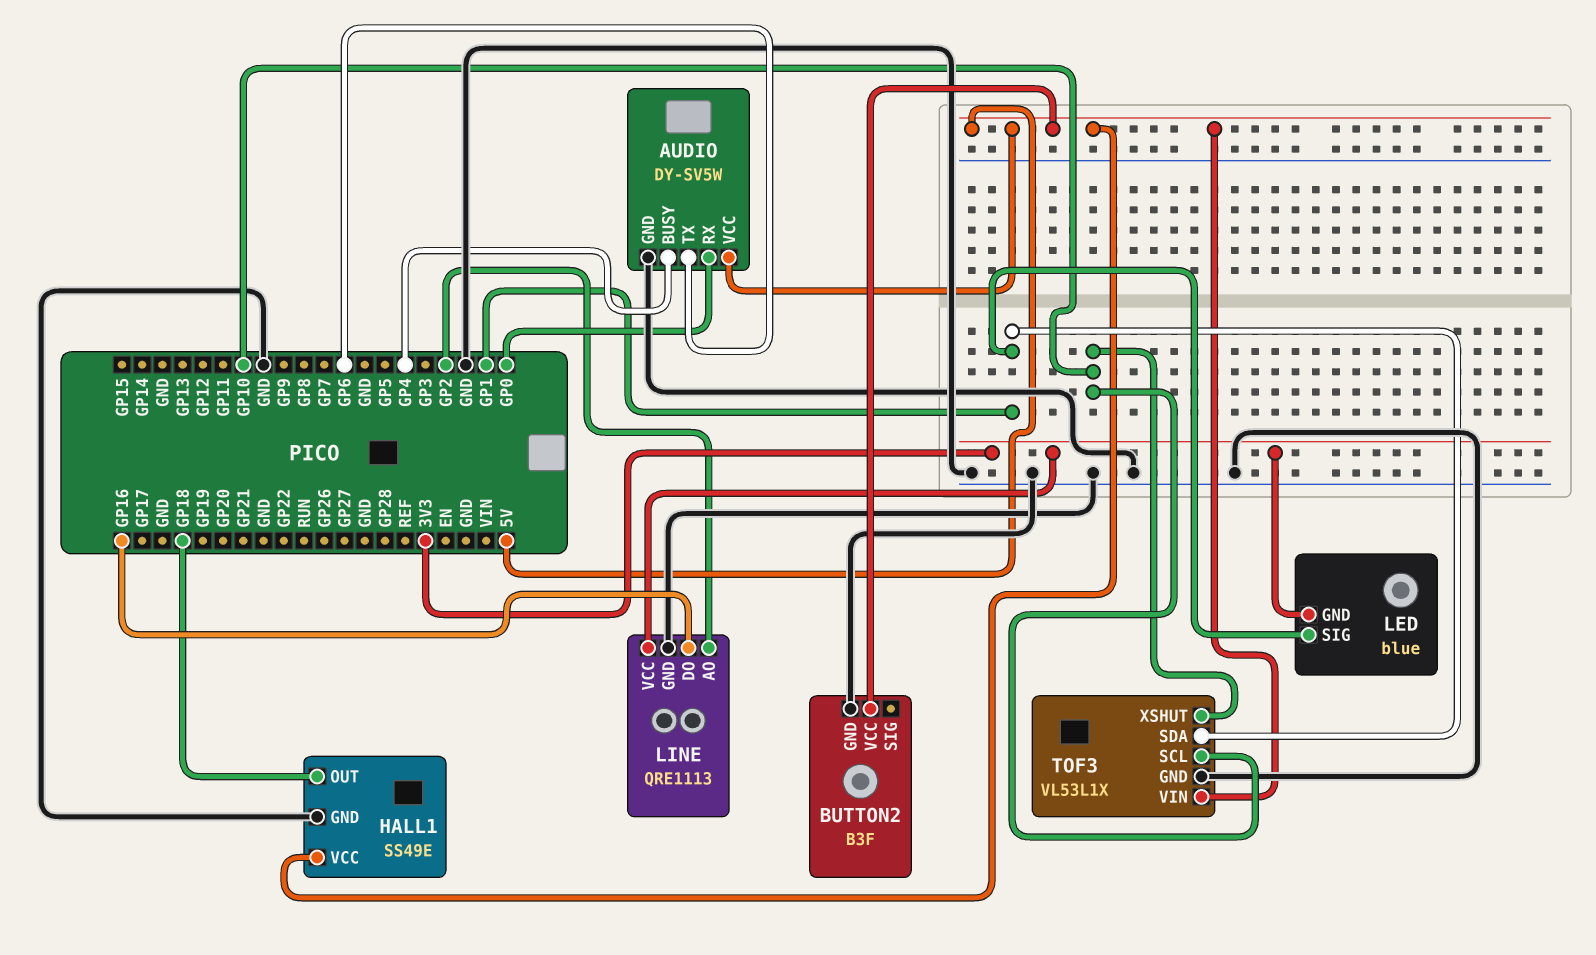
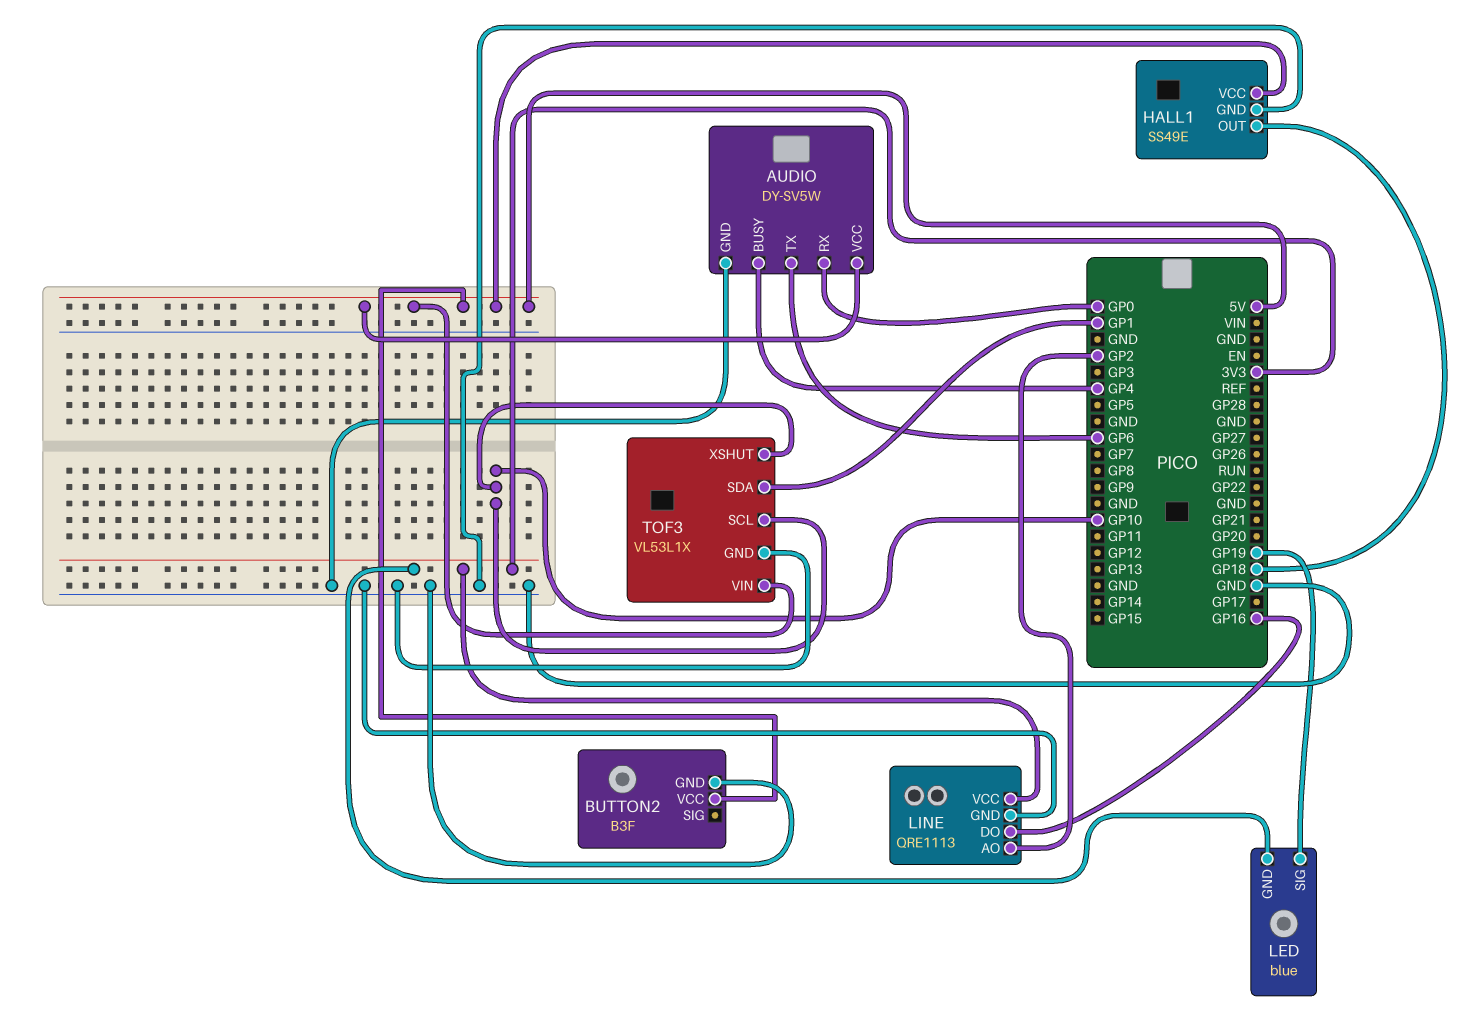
LED pin SIG: GP1 -> GP19

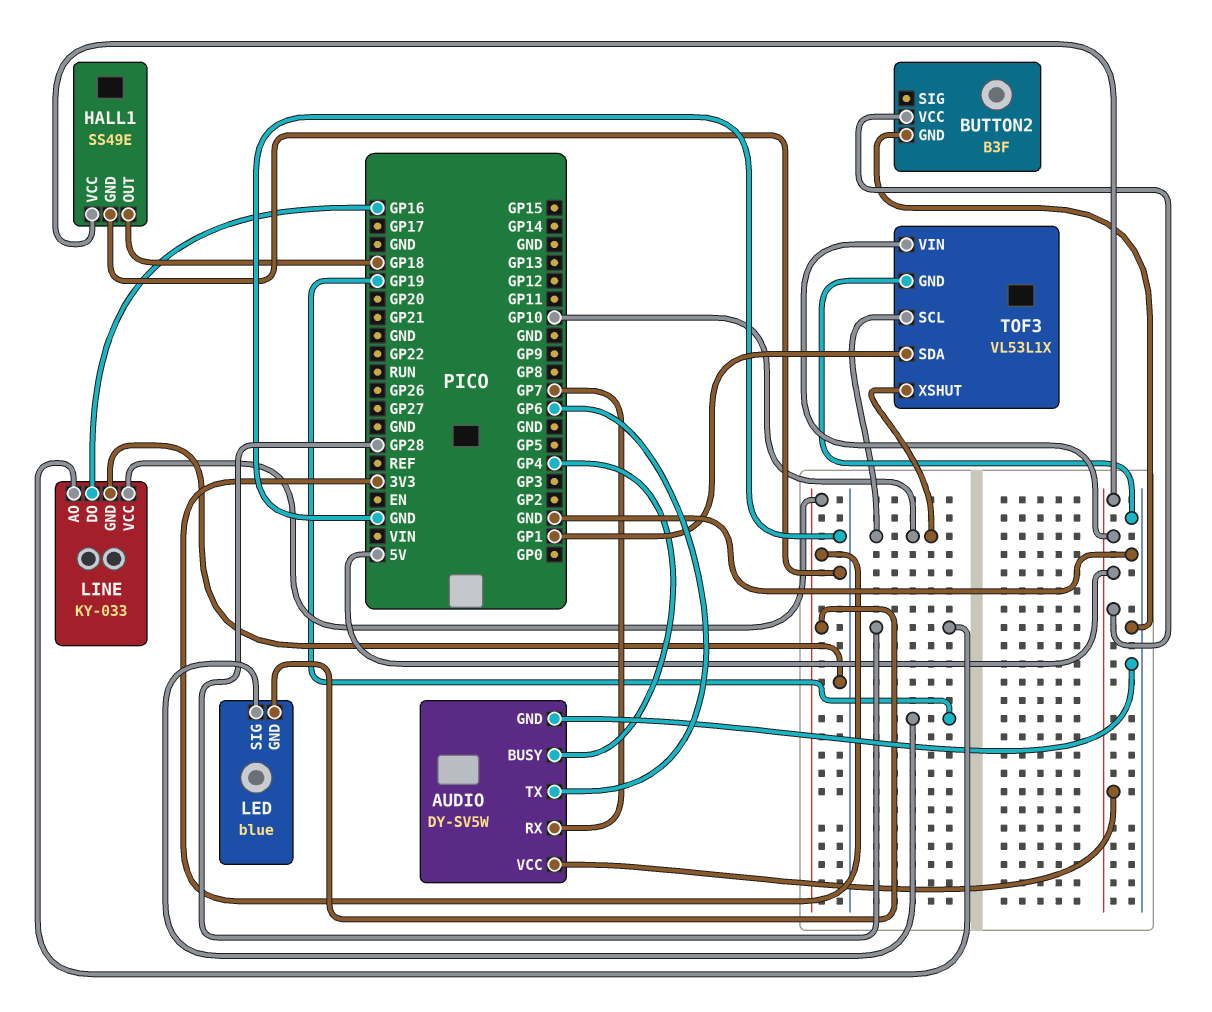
AUDIO pin RX: GP0 -> GP7
LINE: QRE1113 -> KY-033
LINE pin AO: GP2 -> GP28

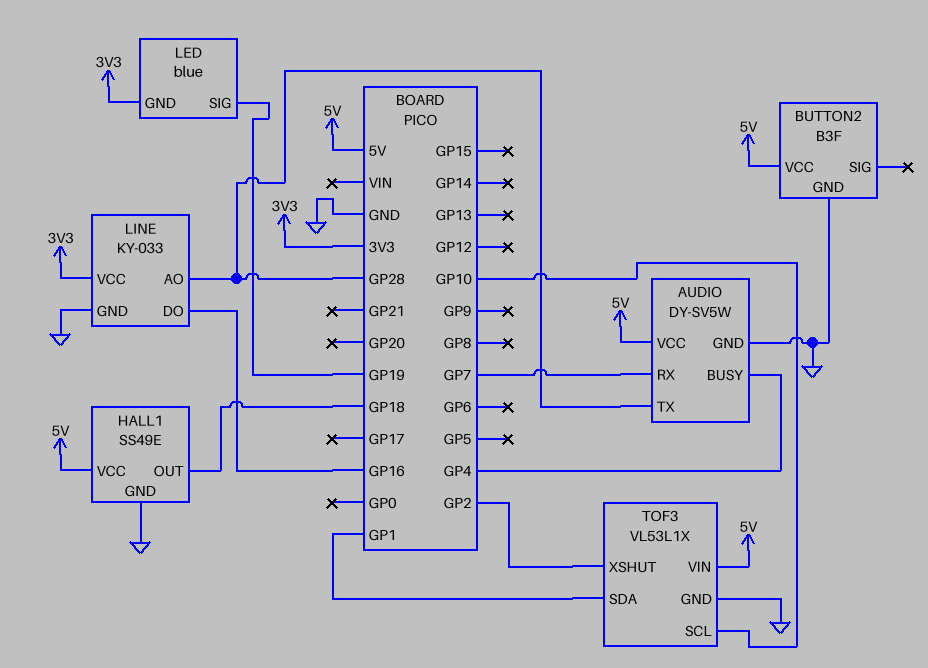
AUDIO pin TX: GP6 -> GP28
TOF3 pin XSHUT: GP10 -> GP2

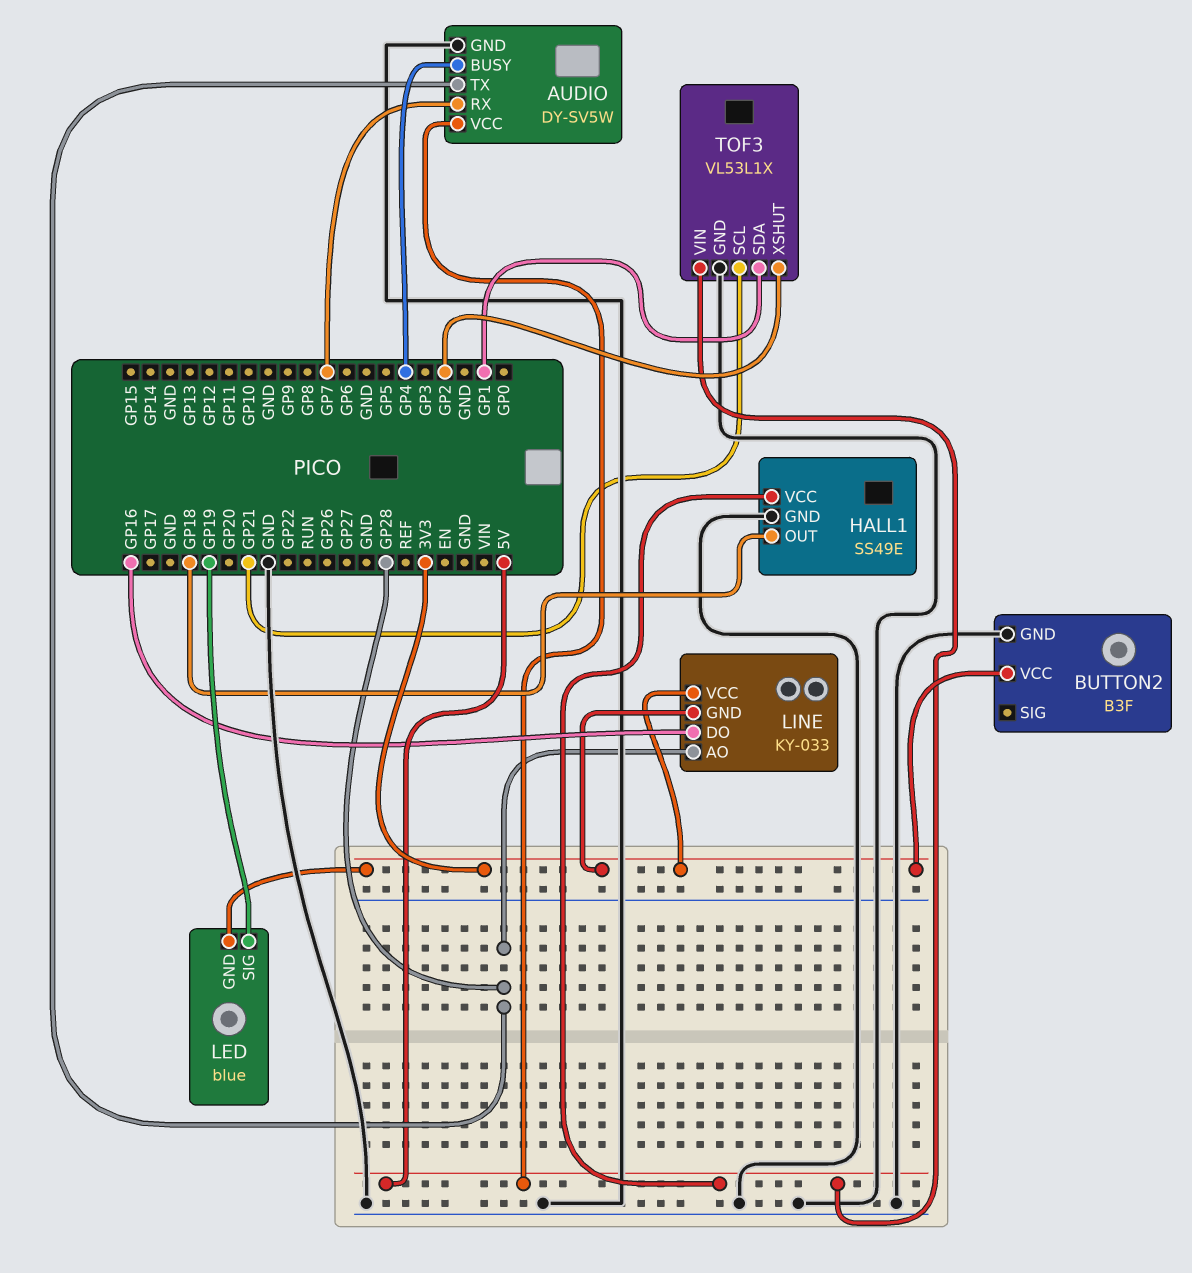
BUTTON2 pin VCC: 5V -> 3V3
LINE pin GND: GND -> 3V3
TOF3 pin SCL: GP10 -> GP21

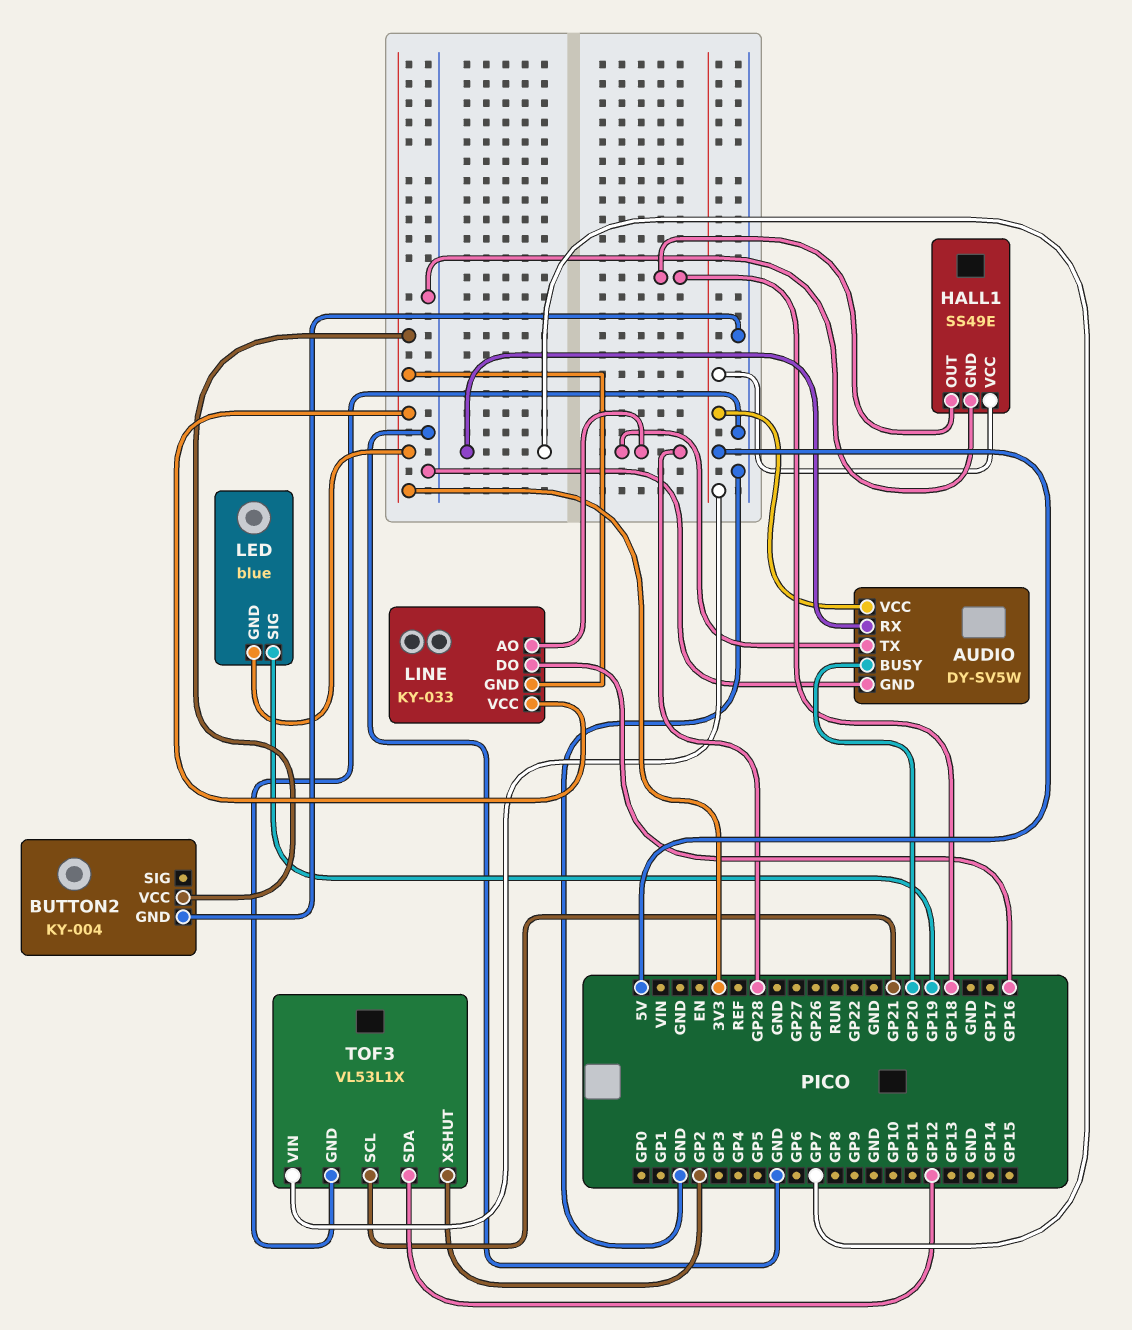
AUDIO pin BUSY: GP4 -> GP20
BUTTON2: B3F -> KY-004
TOF3 pin SDA: GP1 -> GP12

